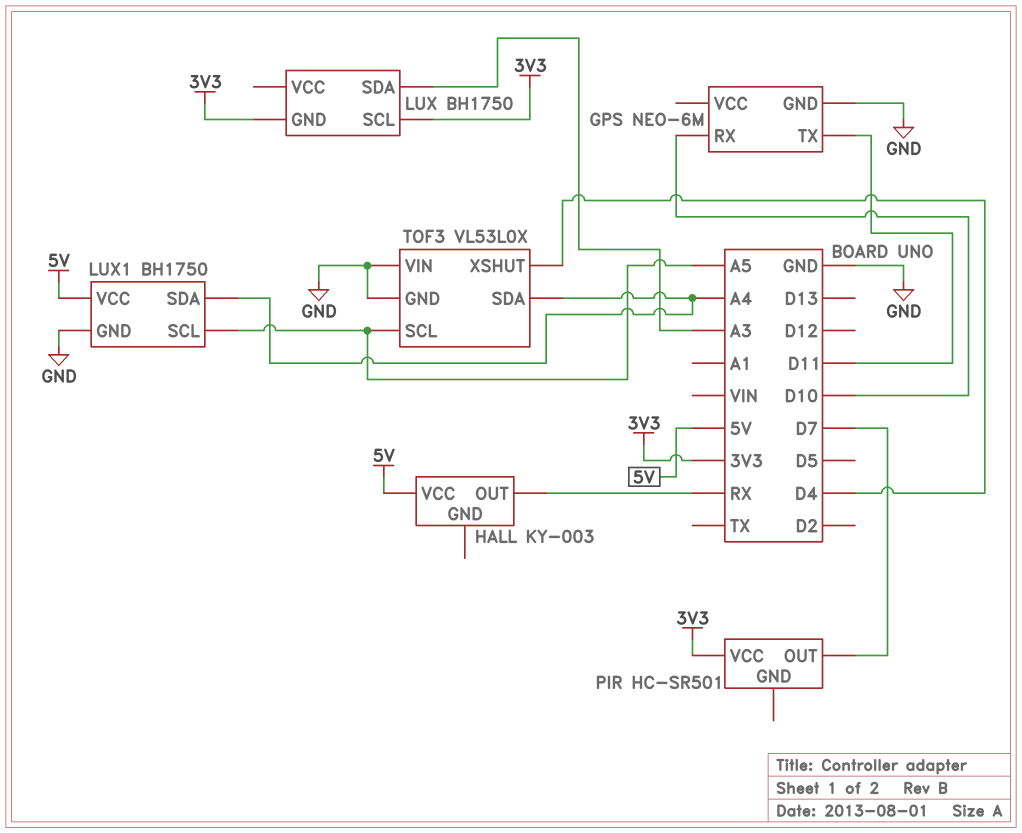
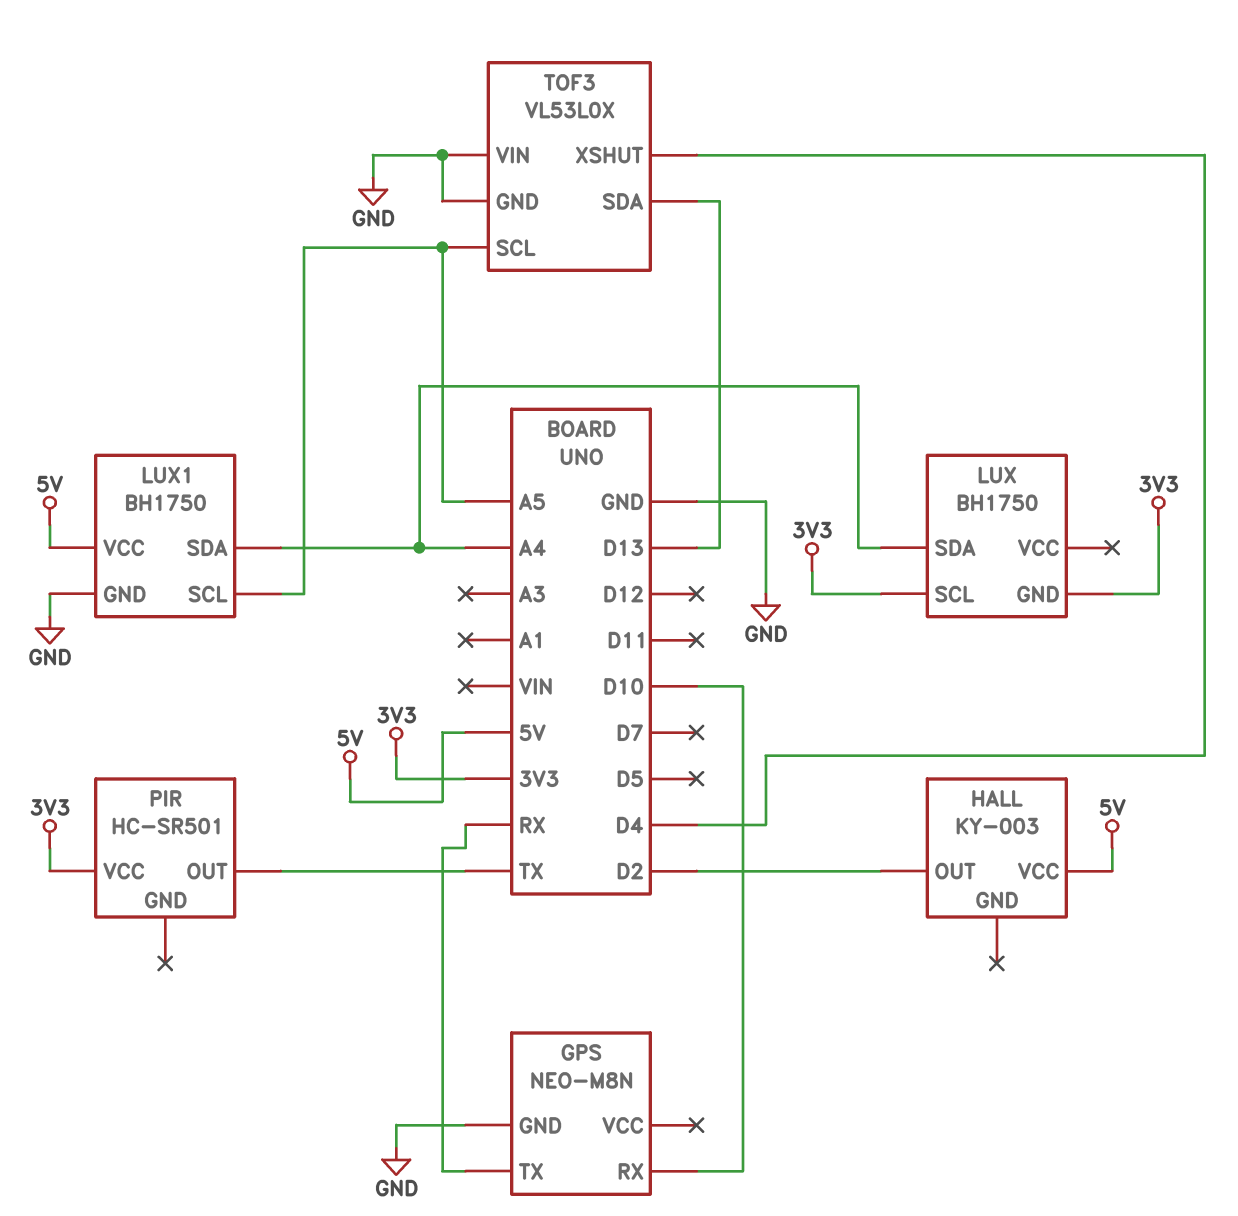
GPS: NEO-6M -> NEO-M8N
GPS pin TX: D11 -> RX
HALL pin OUT: RX -> D2
LUX pin SDA: A3 -> A4
PIR pin OUT: D7 -> TX
TOF3 pin SDA: A4 -> D13

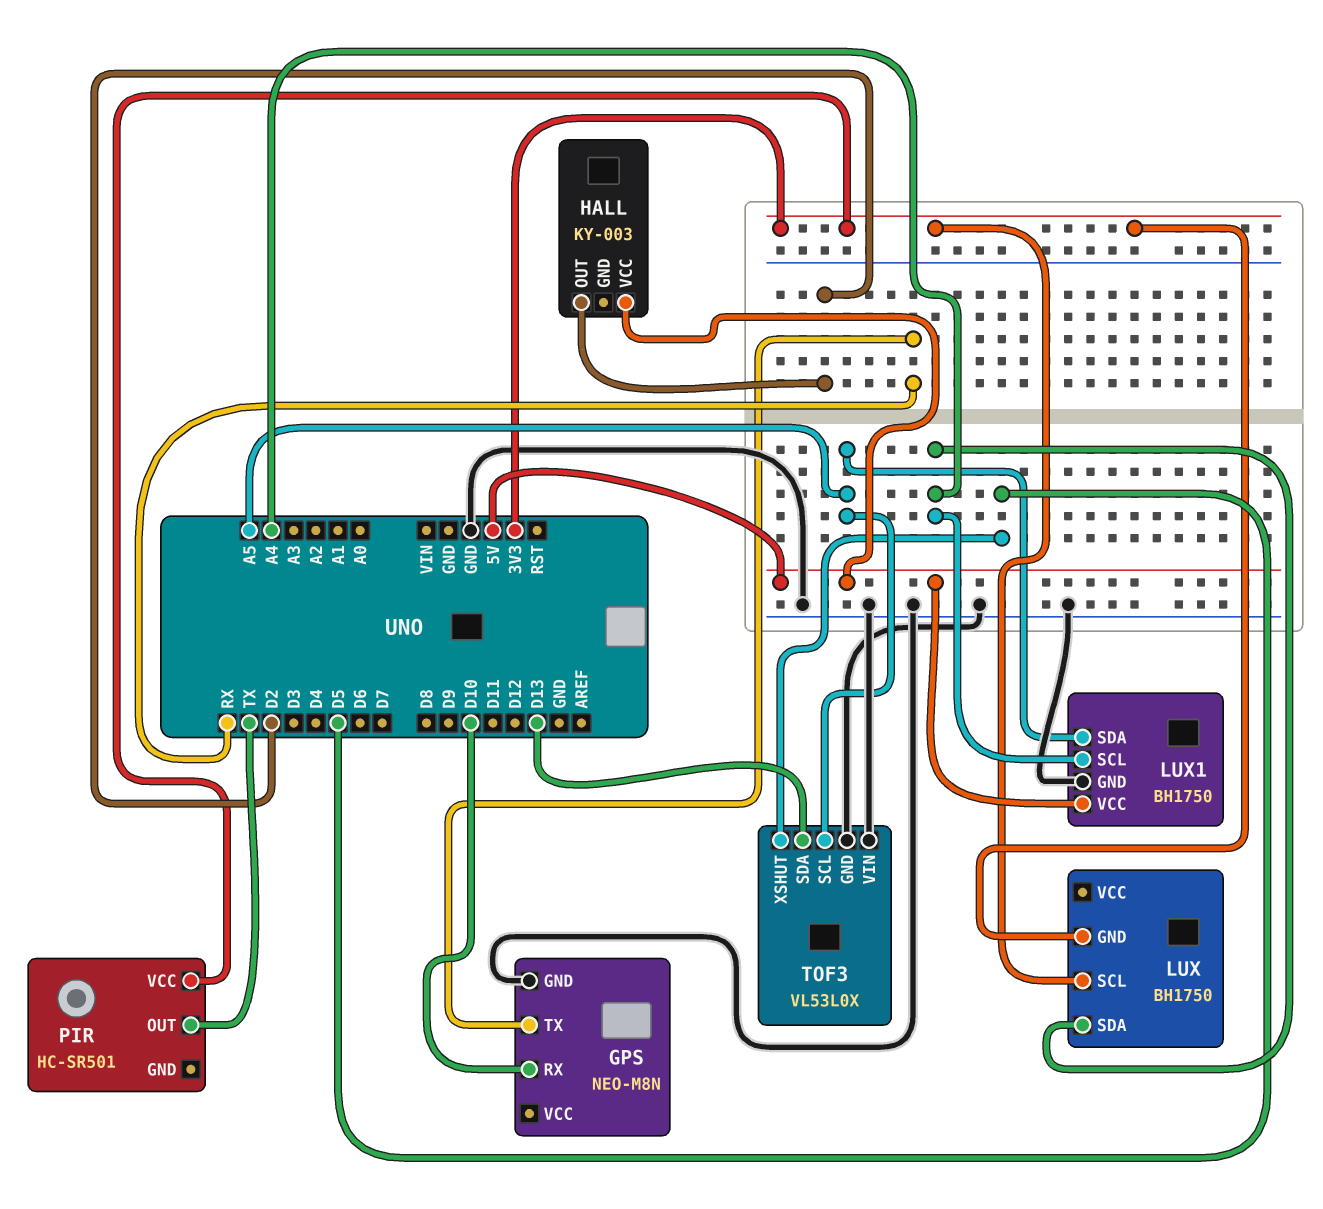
LUX1 pin SCL: A5 -> A4
LUX1 pin SDA: A4 -> A5
TOF3 pin XSHUT: D4 -> D5

